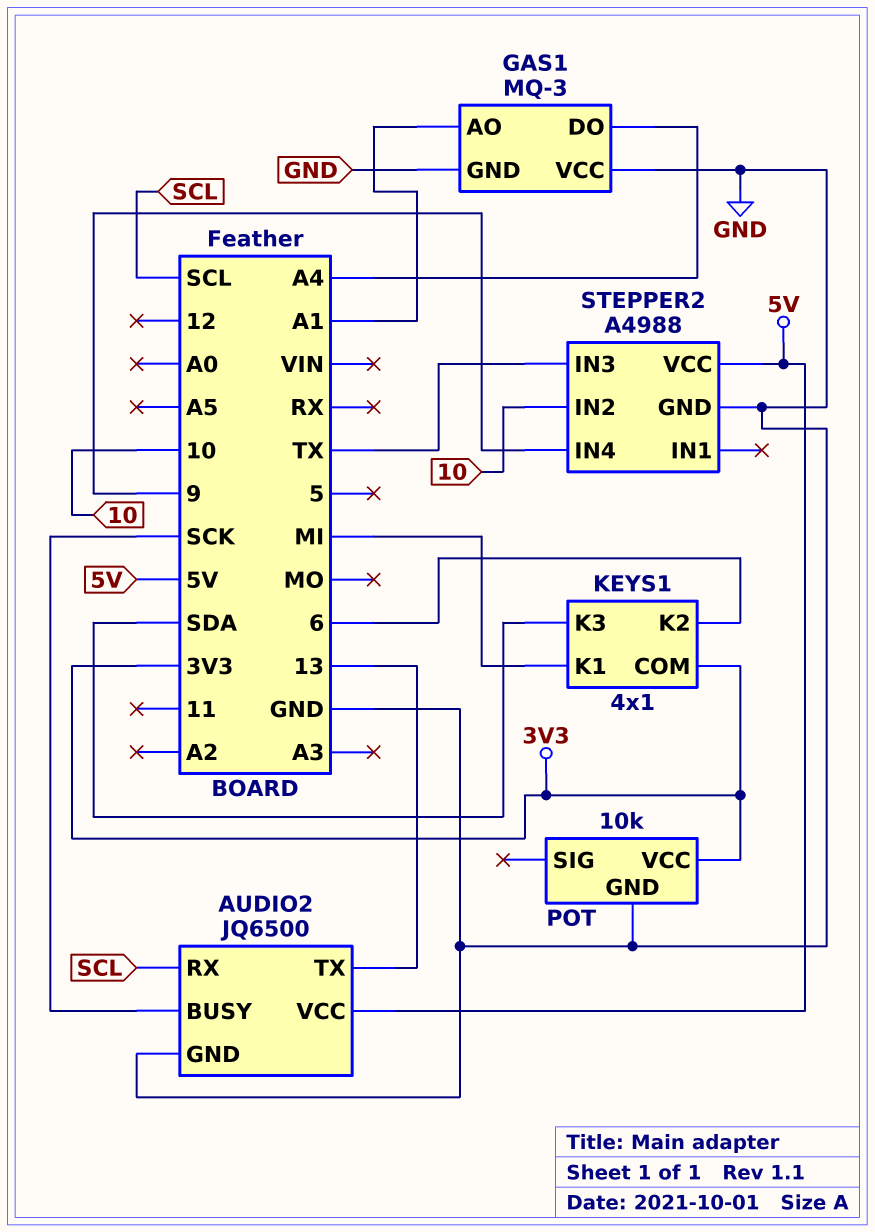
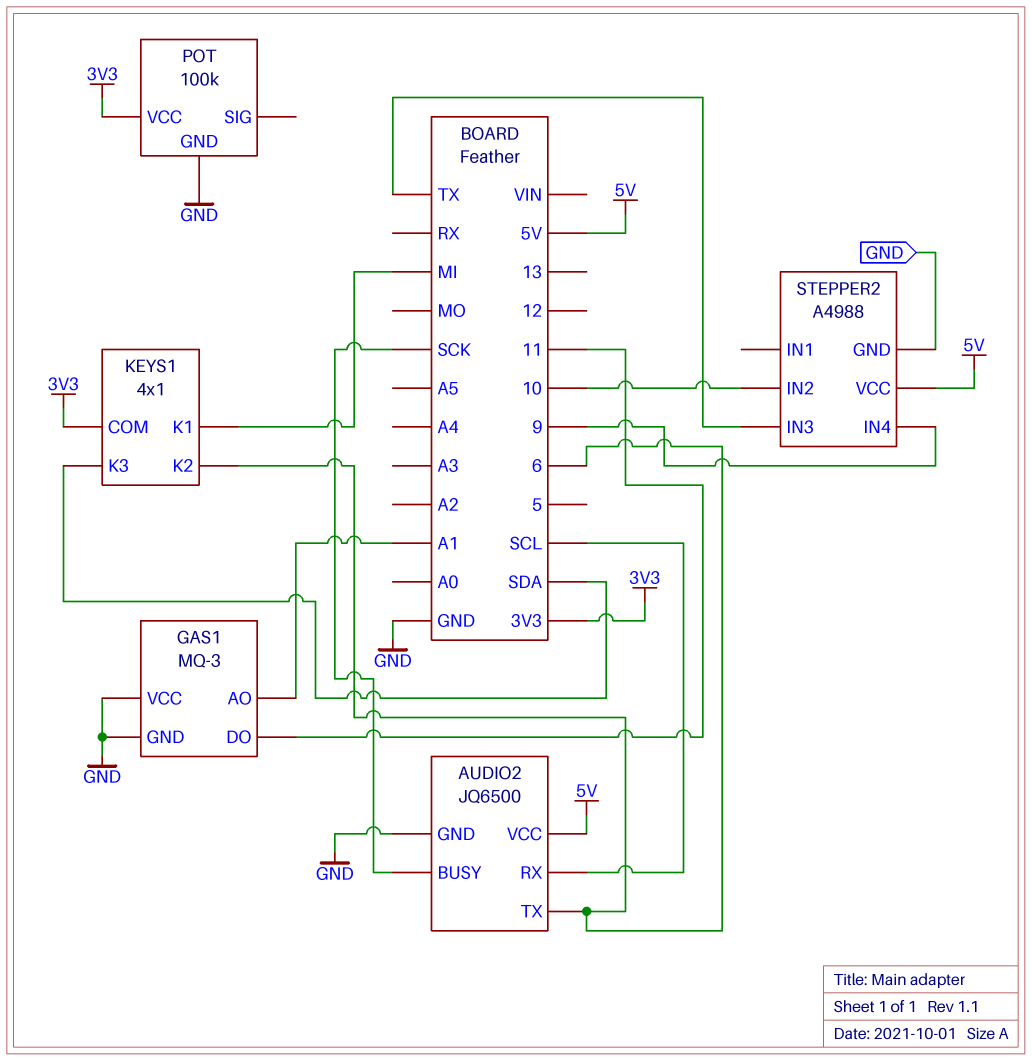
AUDIO2 pin TX: 13 -> 6
GAS1 pin DO: A4 -> 11
POT: 10k -> 100k

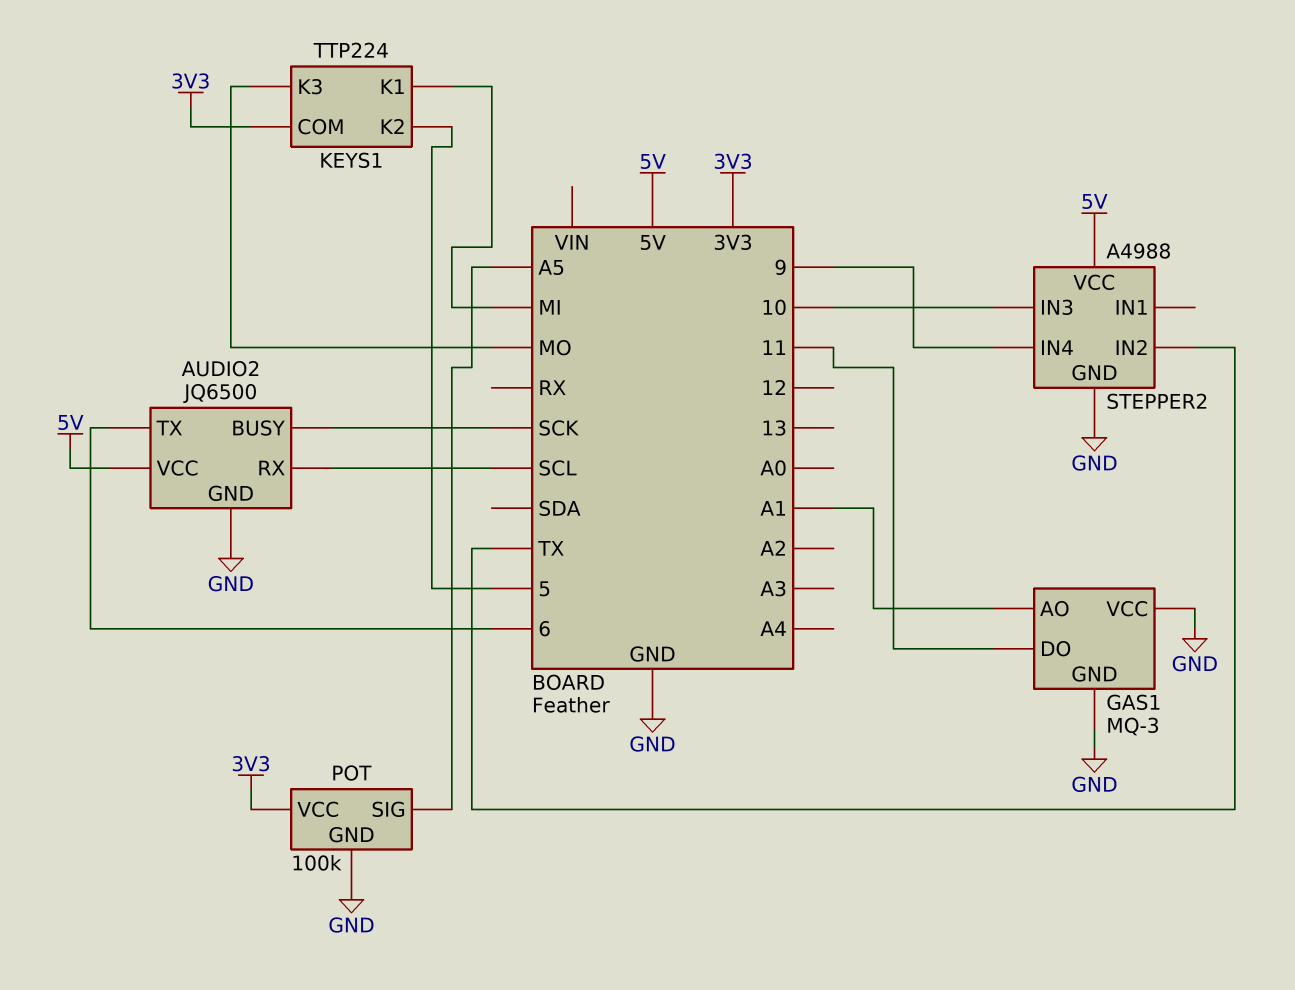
KEYS1: 4x1 -> TTP224
KEYS1 pin K2: 6 -> 5
KEYS1 pin K3: SDA -> MO
POT pin SIG: none -> A5
STEPPER2 pin IN2: 10 -> TX
STEPPER2 pin IN3: TX -> 10

